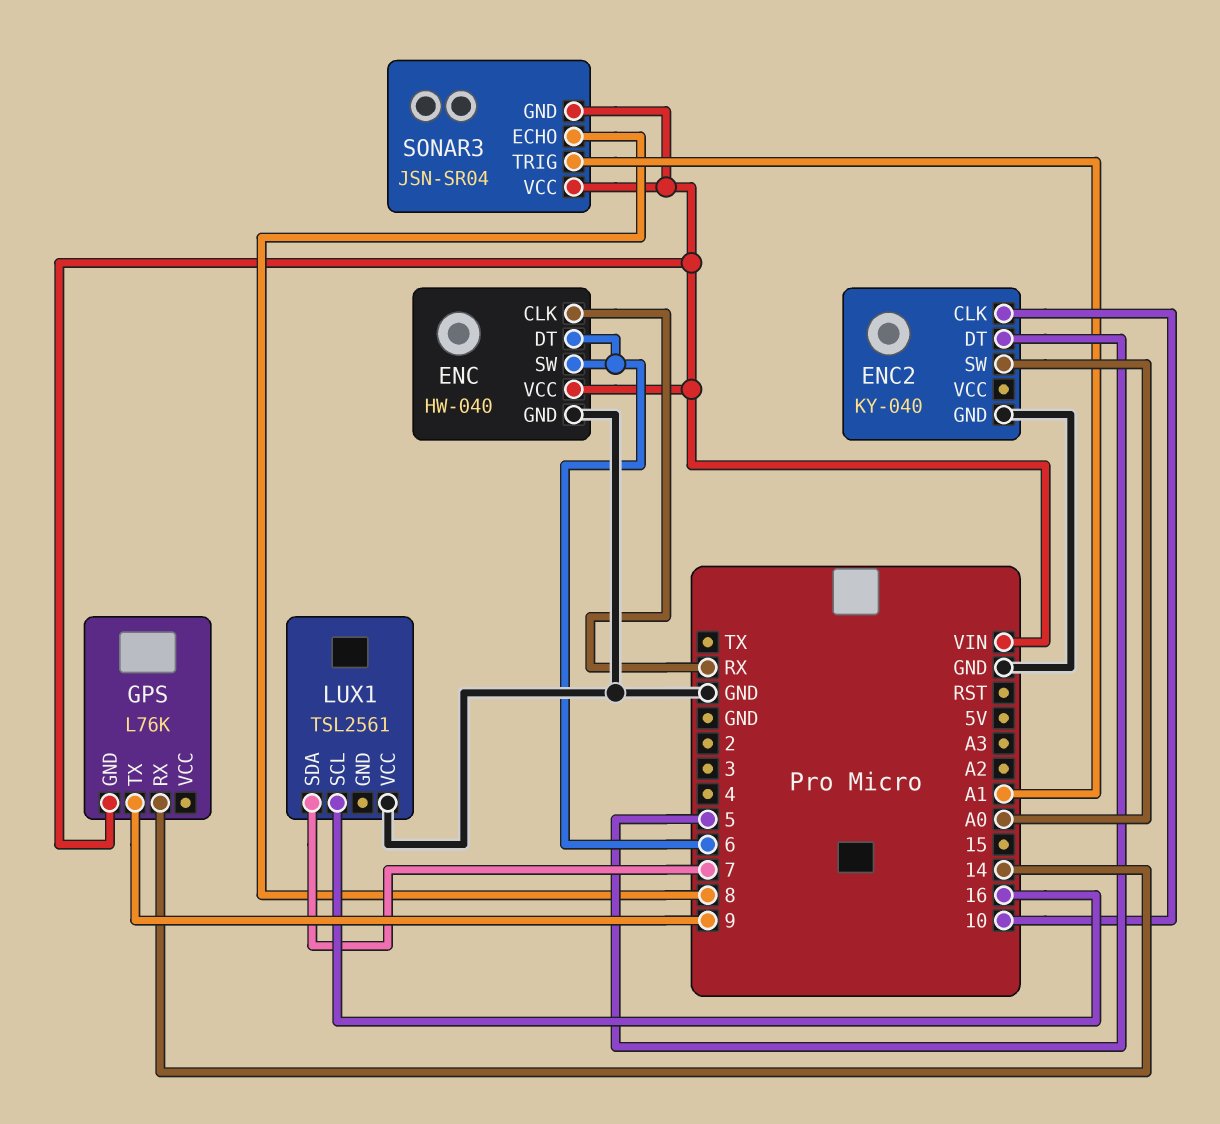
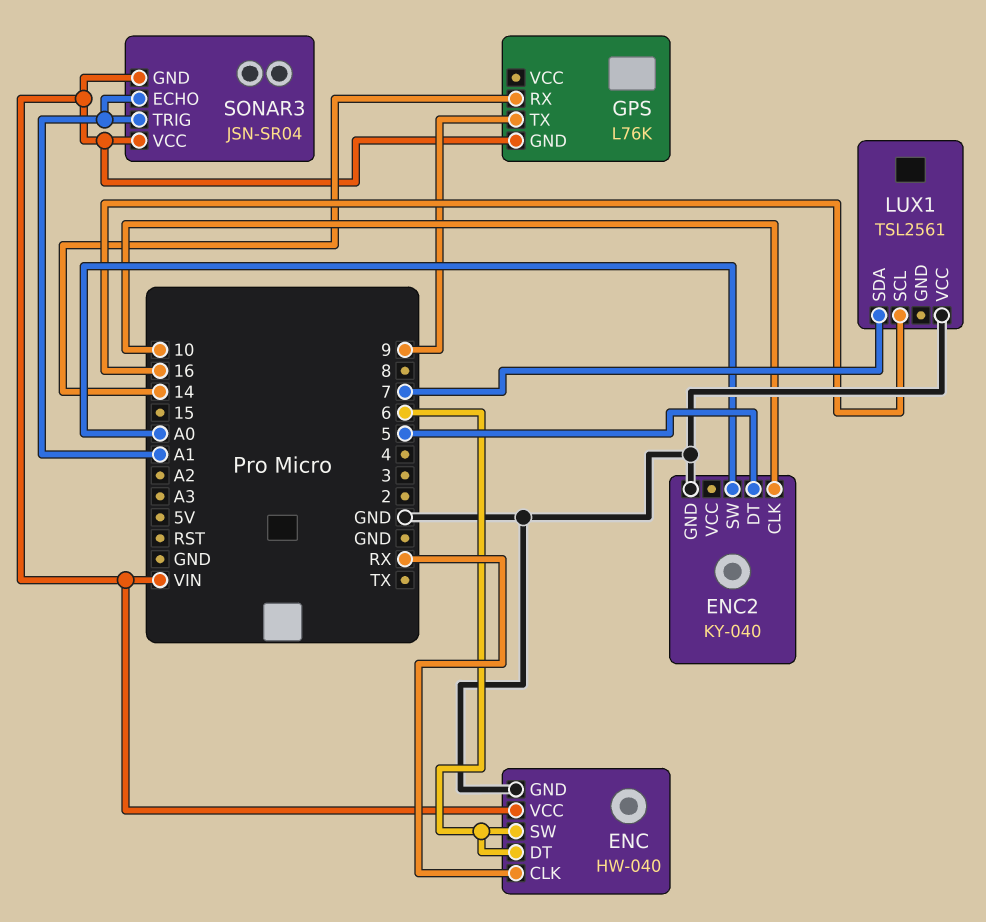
SONAR3 pin ECHO: 8 -> A1

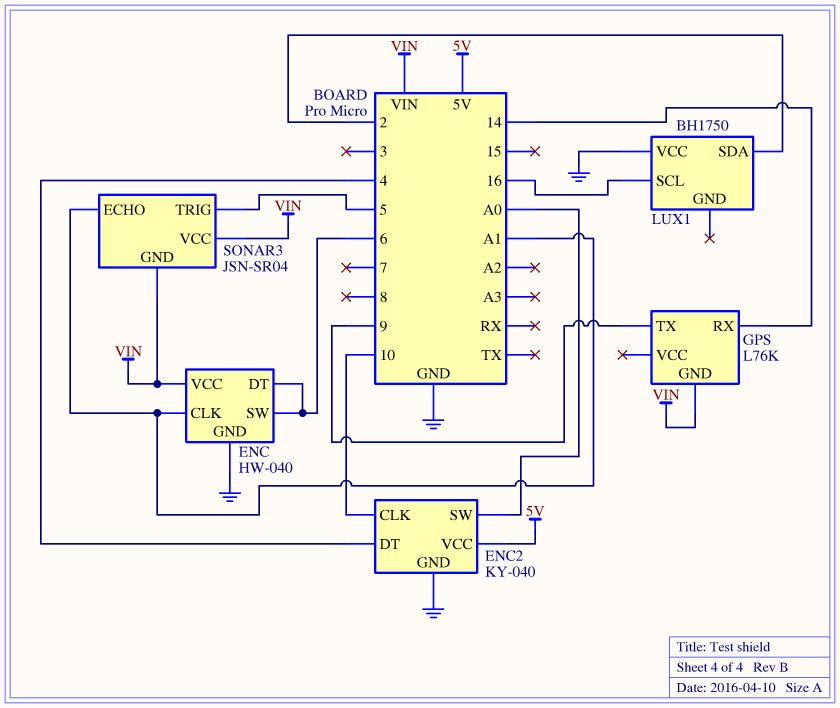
ENC pin CLK: RX -> A1
ENC2 pin DT: 5 -> 4
ENC2 pin VCC: none -> 5V
LUX1: TSL2561 -> BH1750
LUX1 pin SDA: 7 -> 2
SONAR3 pin TRIG: A1 -> 5

